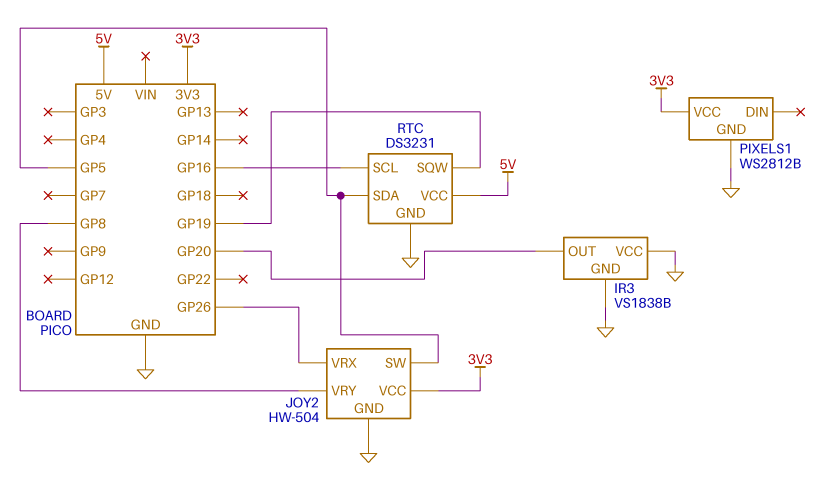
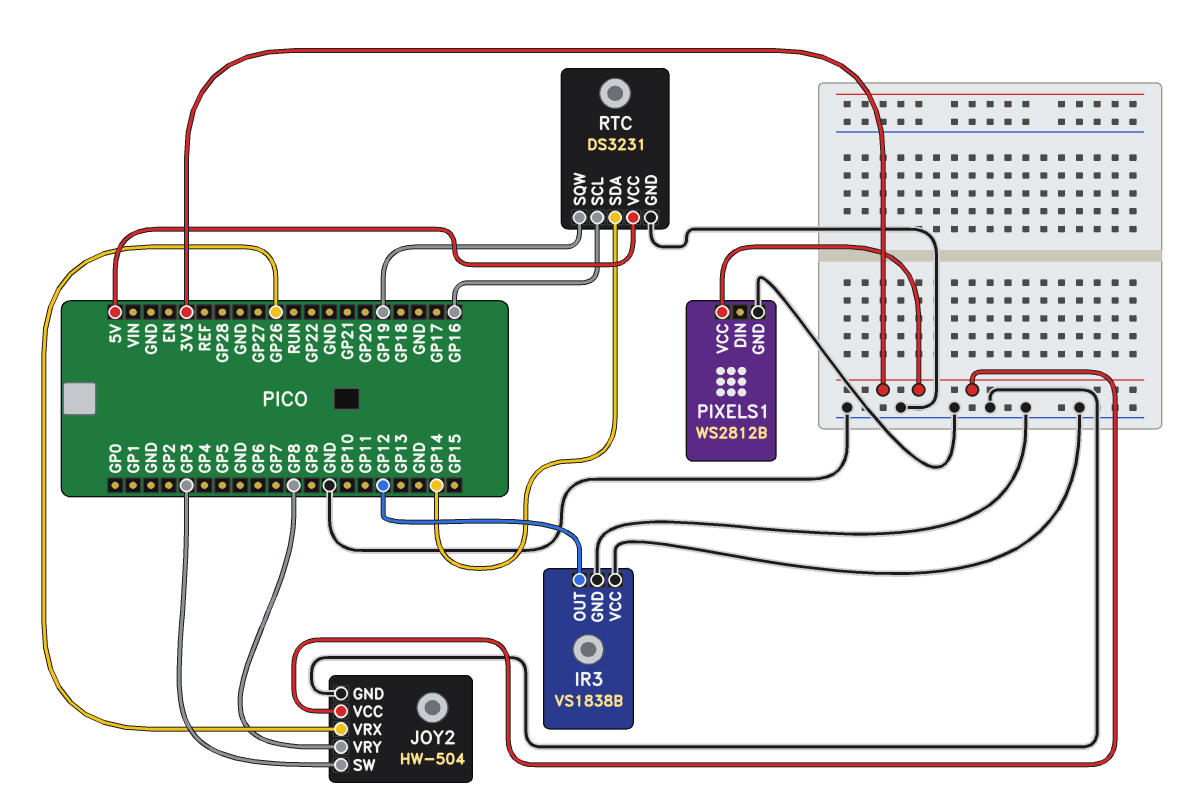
IR3 pin OUT: GP20 -> GP12
JOY2 pin SW: GP5 -> GP3
RTC pin SDA: GP5 -> GP14

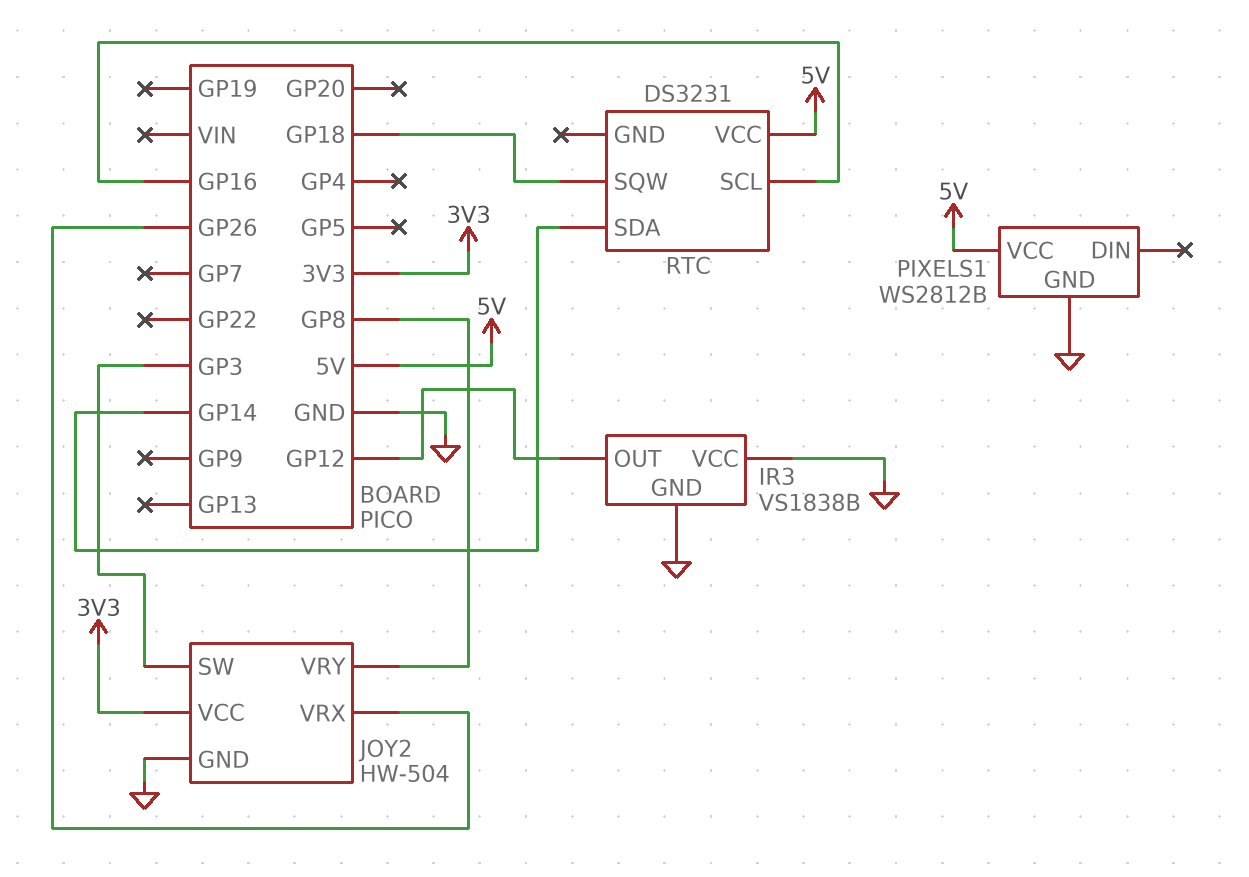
PIXELS1 pin VCC: 3V3 -> 5V
RTC pin GND: GND -> none
RTC pin SQW: GP19 -> GP18

